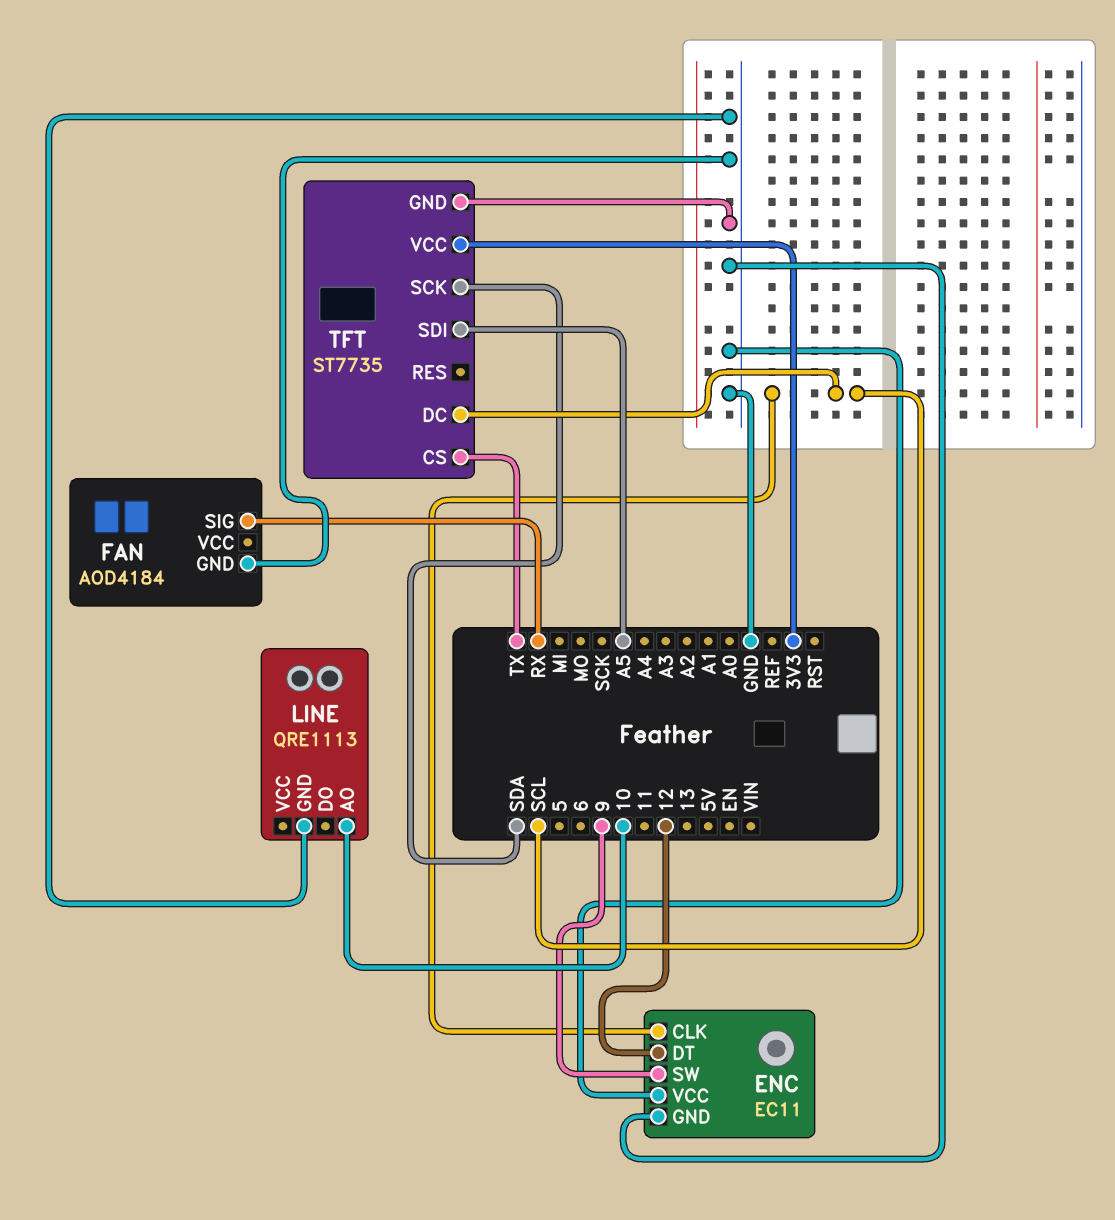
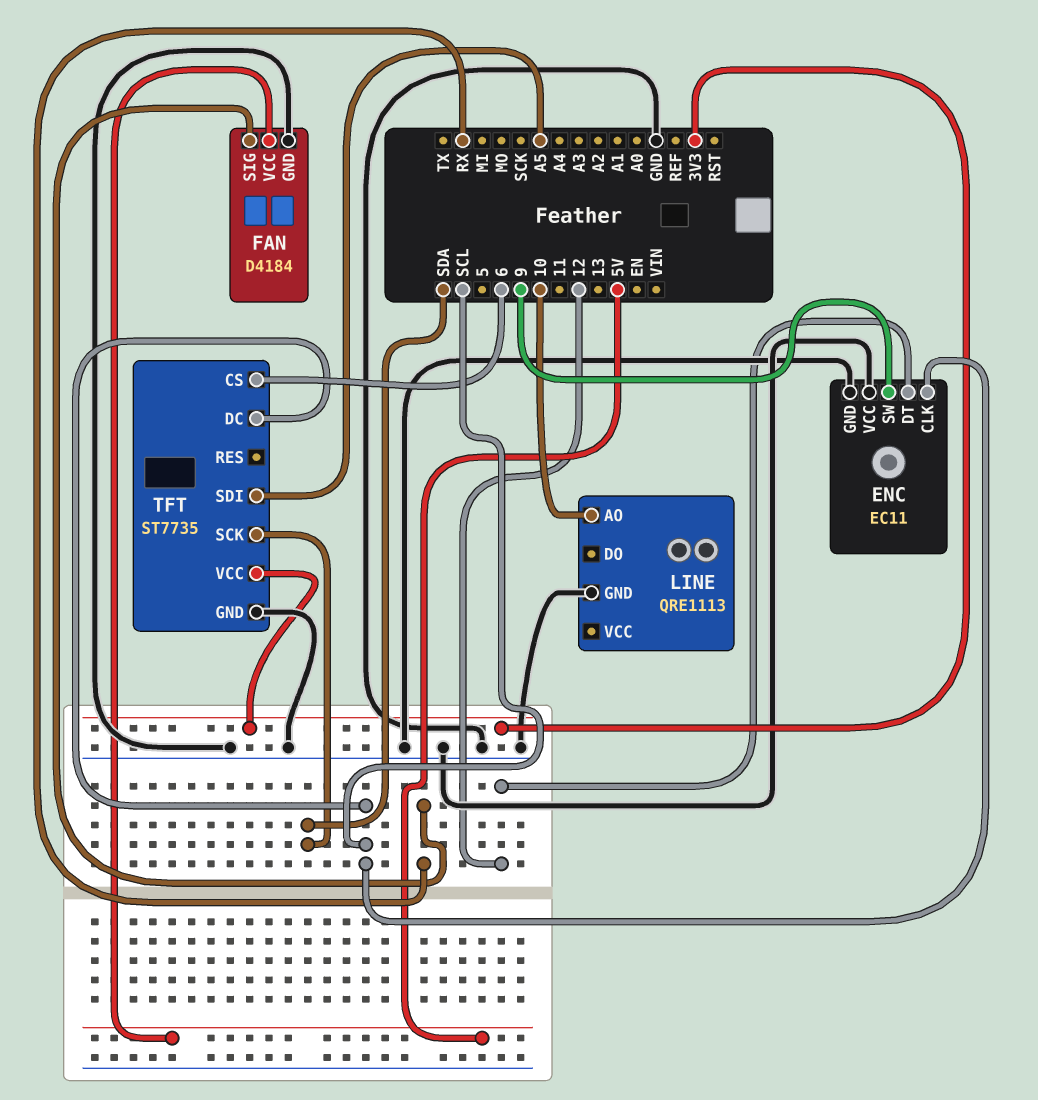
FAN: AOD4184 -> D4184
FAN pin VCC: none -> 5V
TFT pin CS: TX -> 6

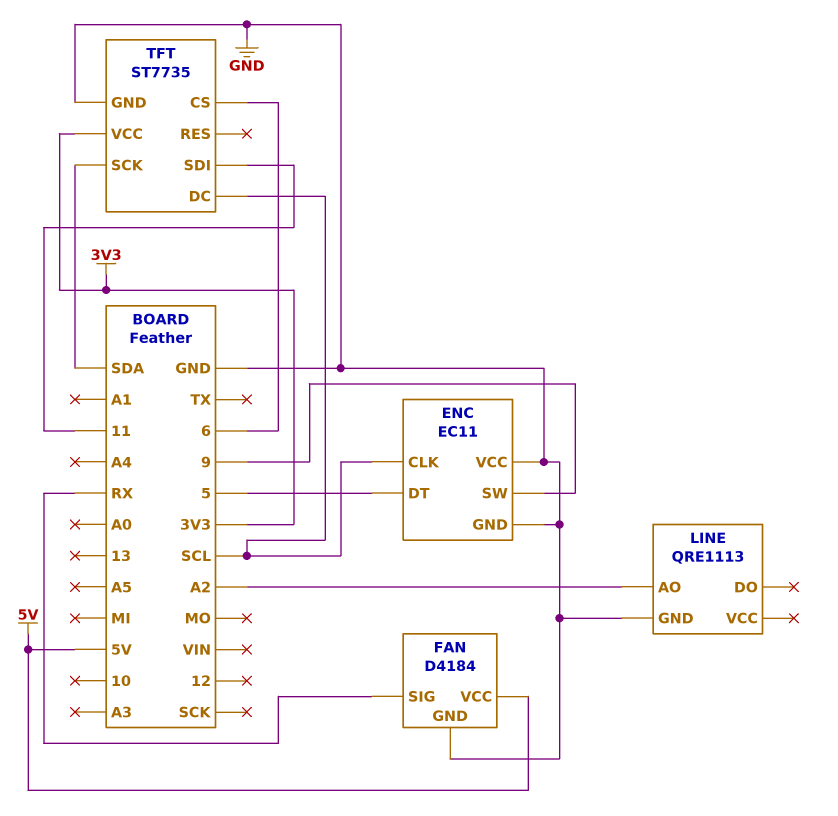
ENC pin DT: 12 -> 5
LINE pin AO: 10 -> A2
TFT pin SDI: A5 -> 11

